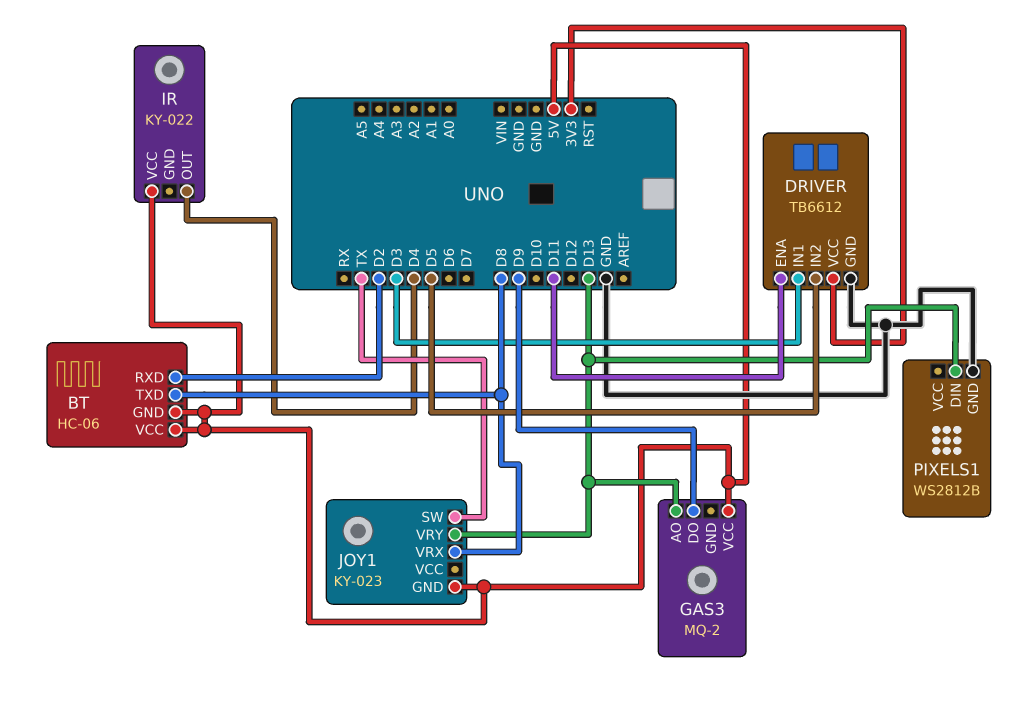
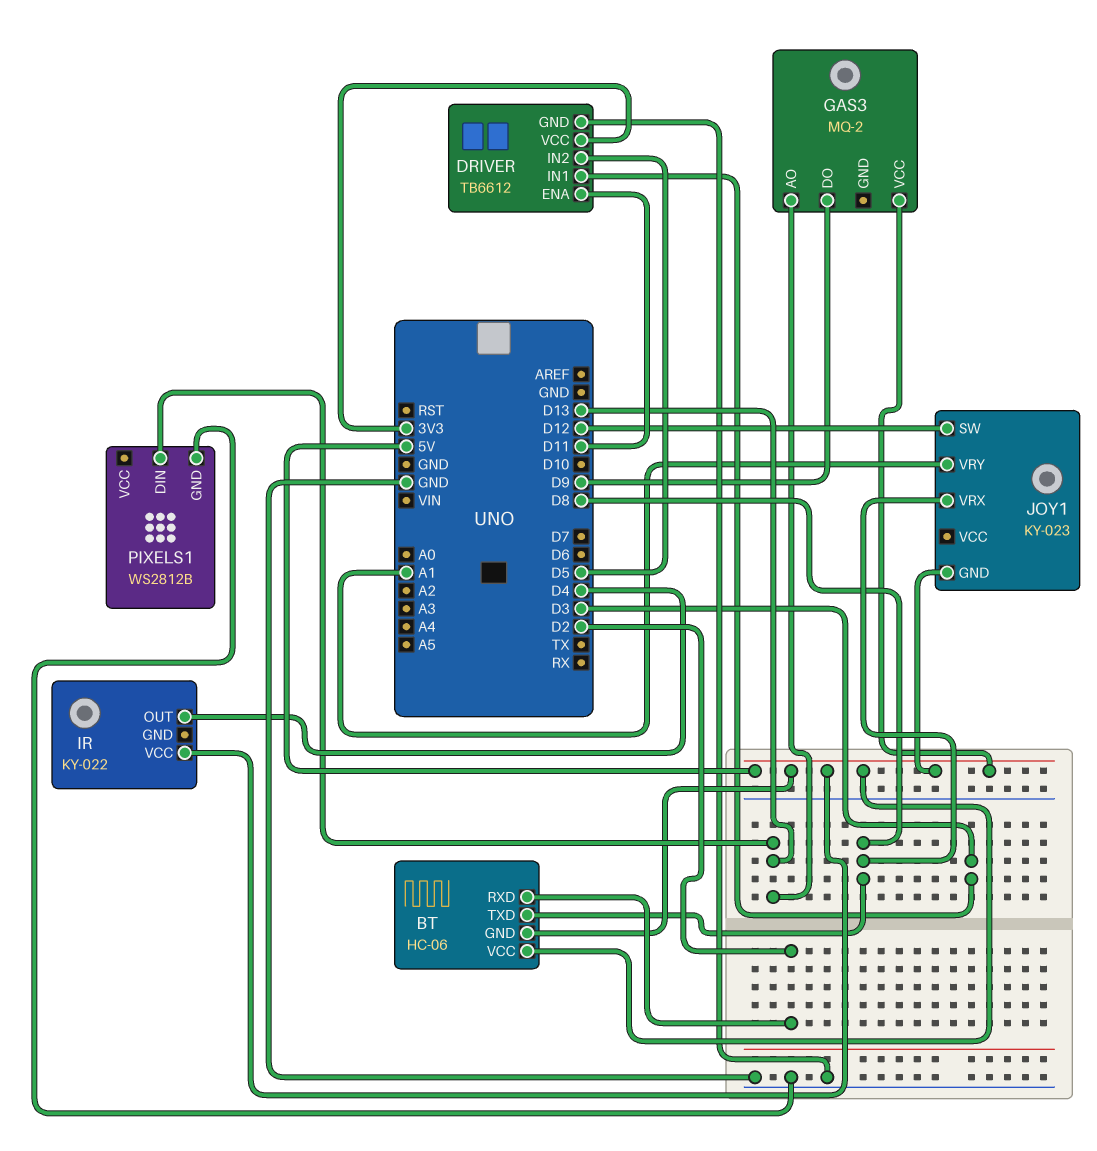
JOY1 pin SW: TX -> D12
JOY1 pin VRY: D13 -> A1

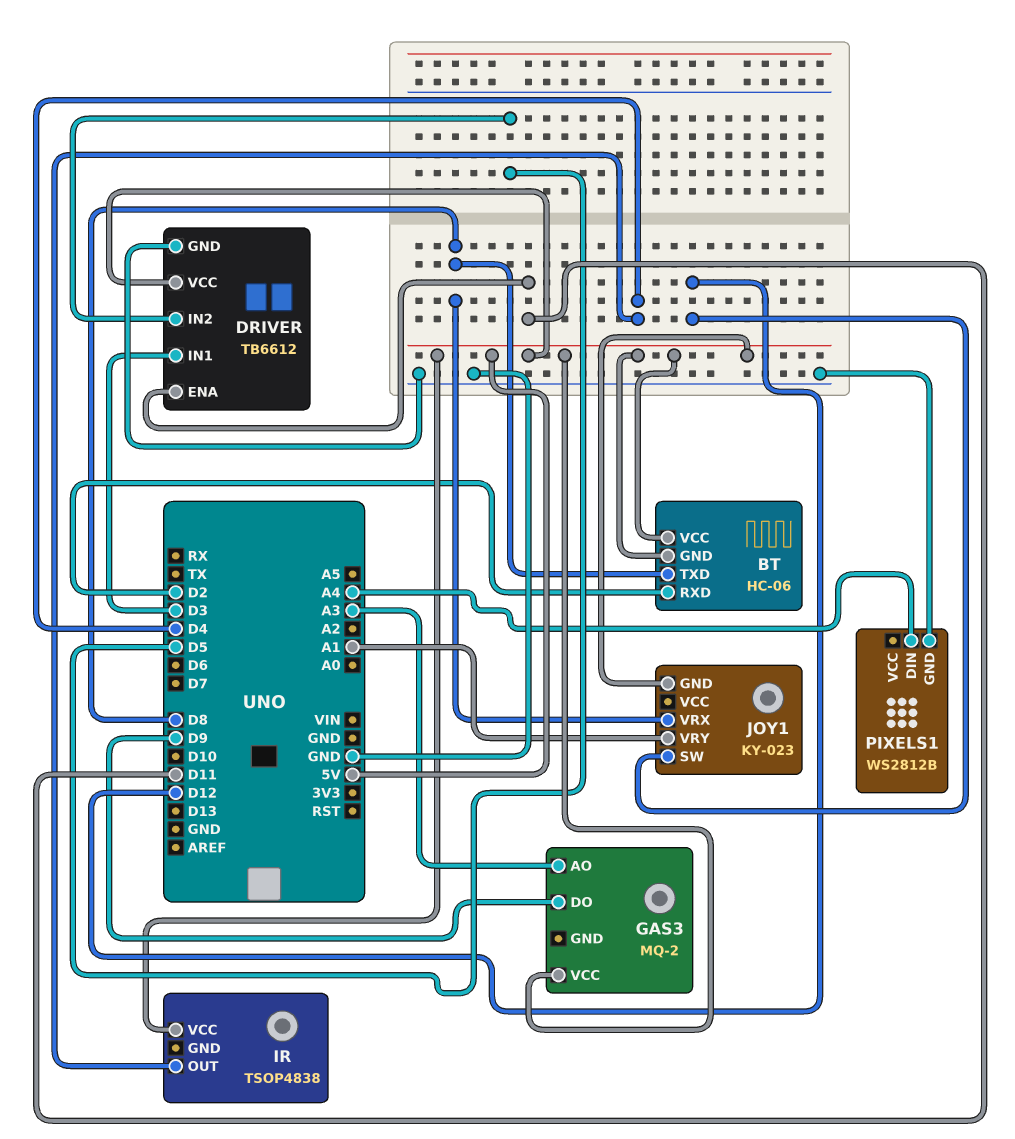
DRIVER pin VCC: 3V3 -> 5V
GAS3 pin AO: D13 -> A3
IR: KY-022 -> TSOP4838
PIXELS1 pin DIN: D13 -> A4

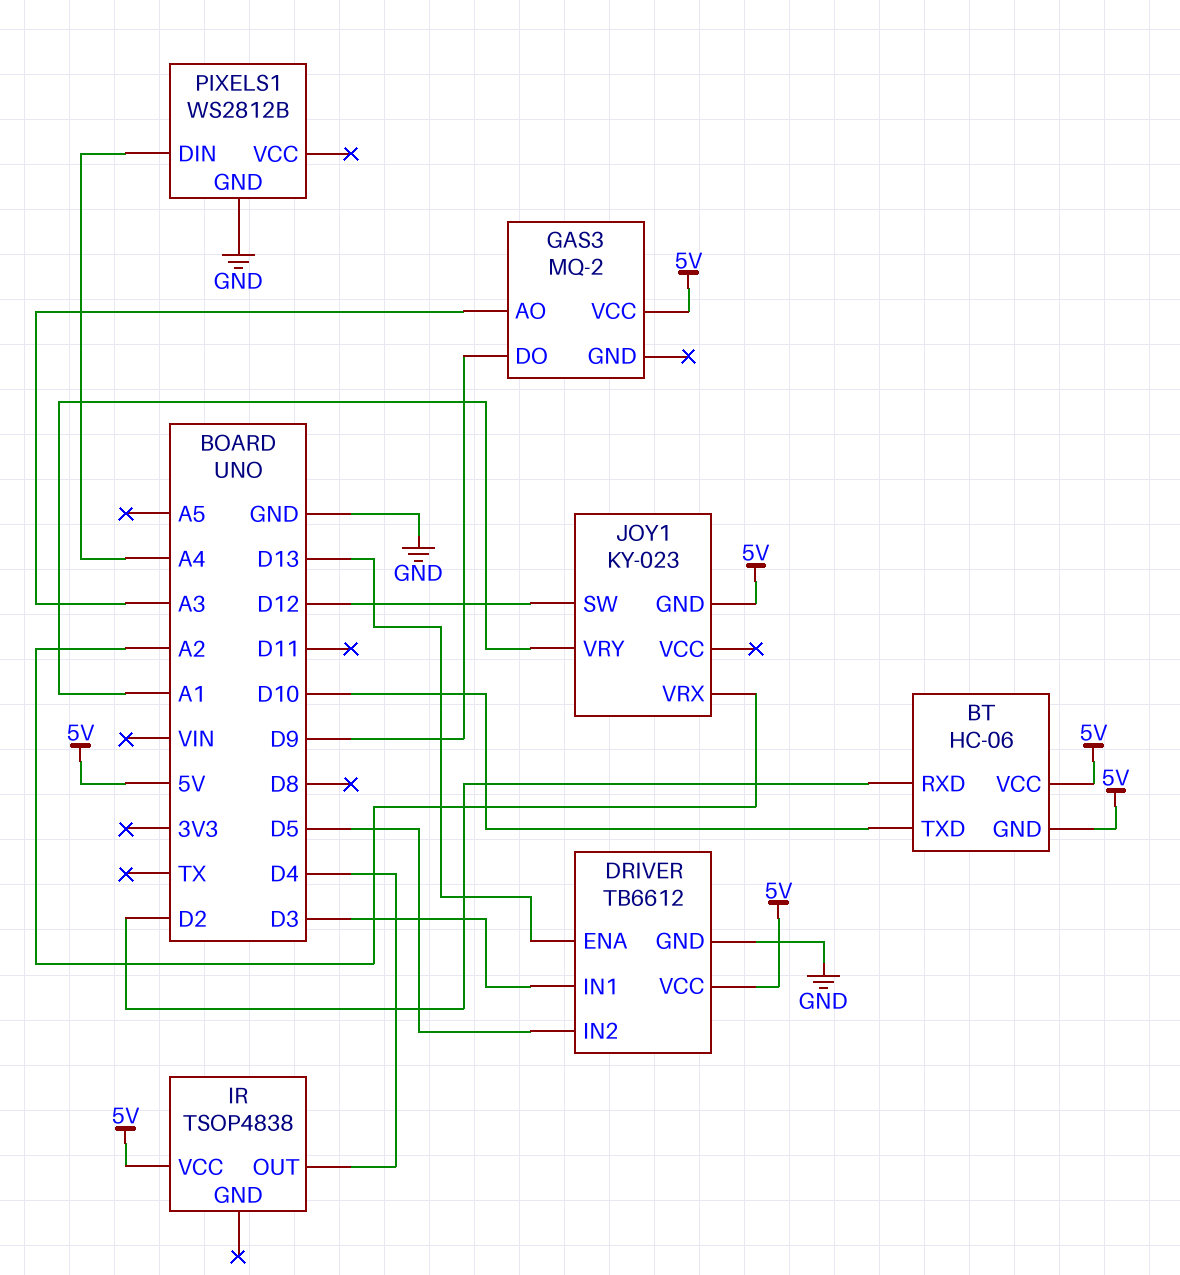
BT pin TXD: D8 -> D10
DRIVER pin ENA: D11 -> D13
JOY1 pin VRX: D8 -> A2

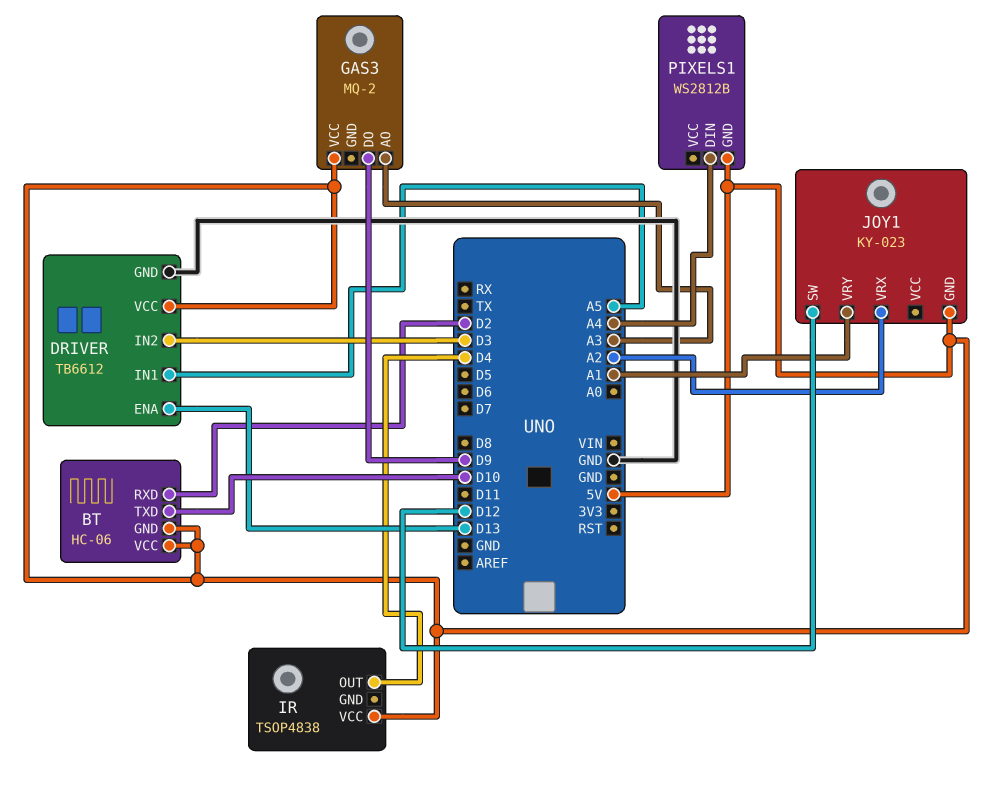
DRIVER pin IN1: D3 -> A5
DRIVER pin IN2: D5 -> D3
PIXELS1 pin GND: GND -> 5V

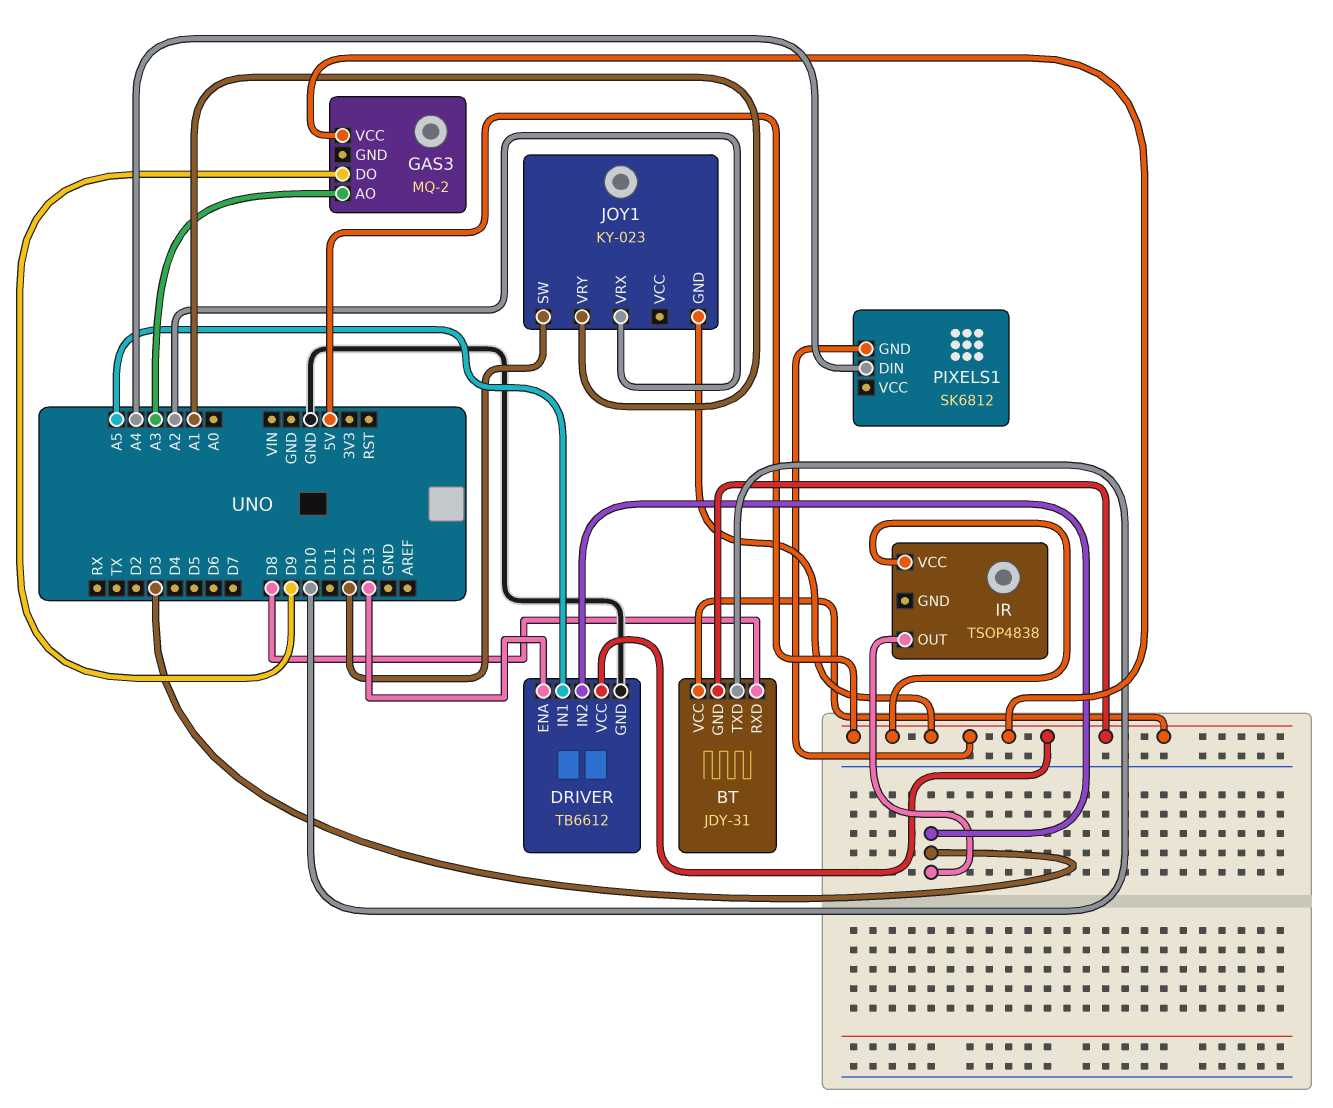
BT: HC-06 -> JDY-31
BT pin RXD: D2 -> D8
IR pin OUT: D4 -> D3
PIXELS1: WS2812B -> SK6812

